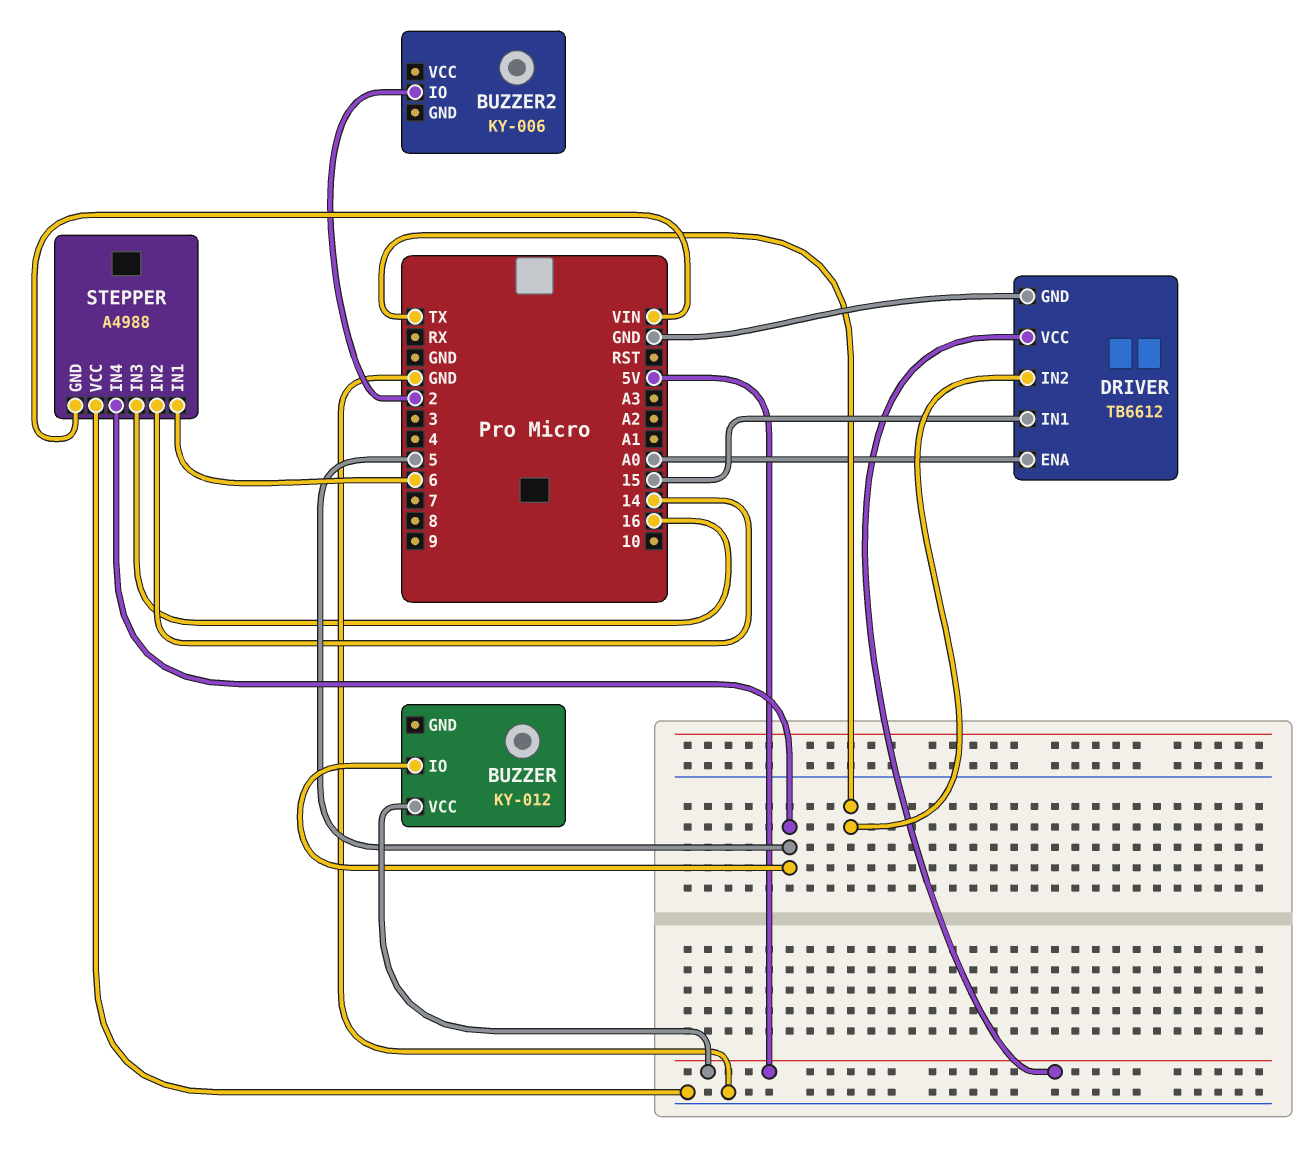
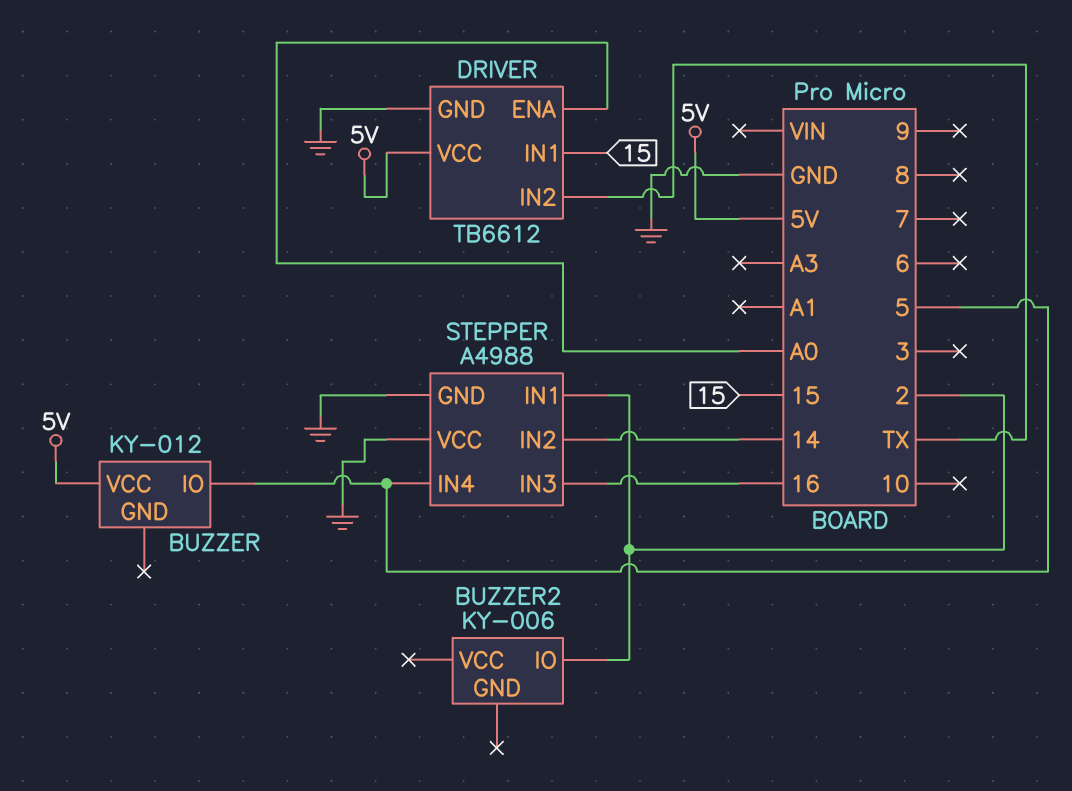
STEPPER pin GND: VIN -> GND
STEPPER pin IN1: 6 -> 2

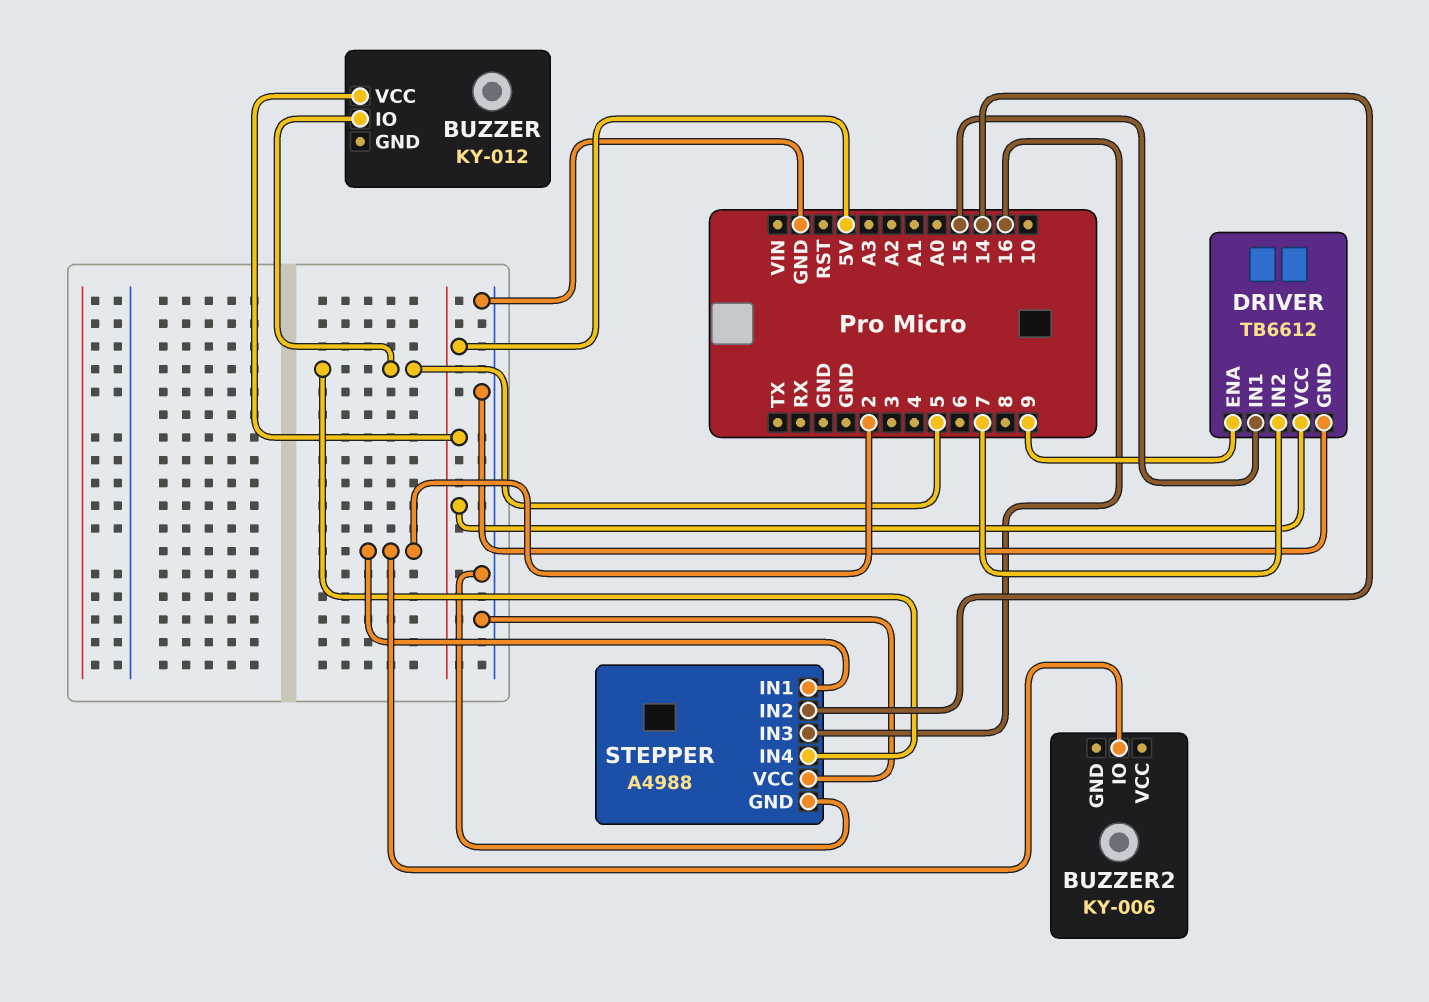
DRIVER pin ENA: A0 -> 9
DRIVER pin IN2: TX -> 7

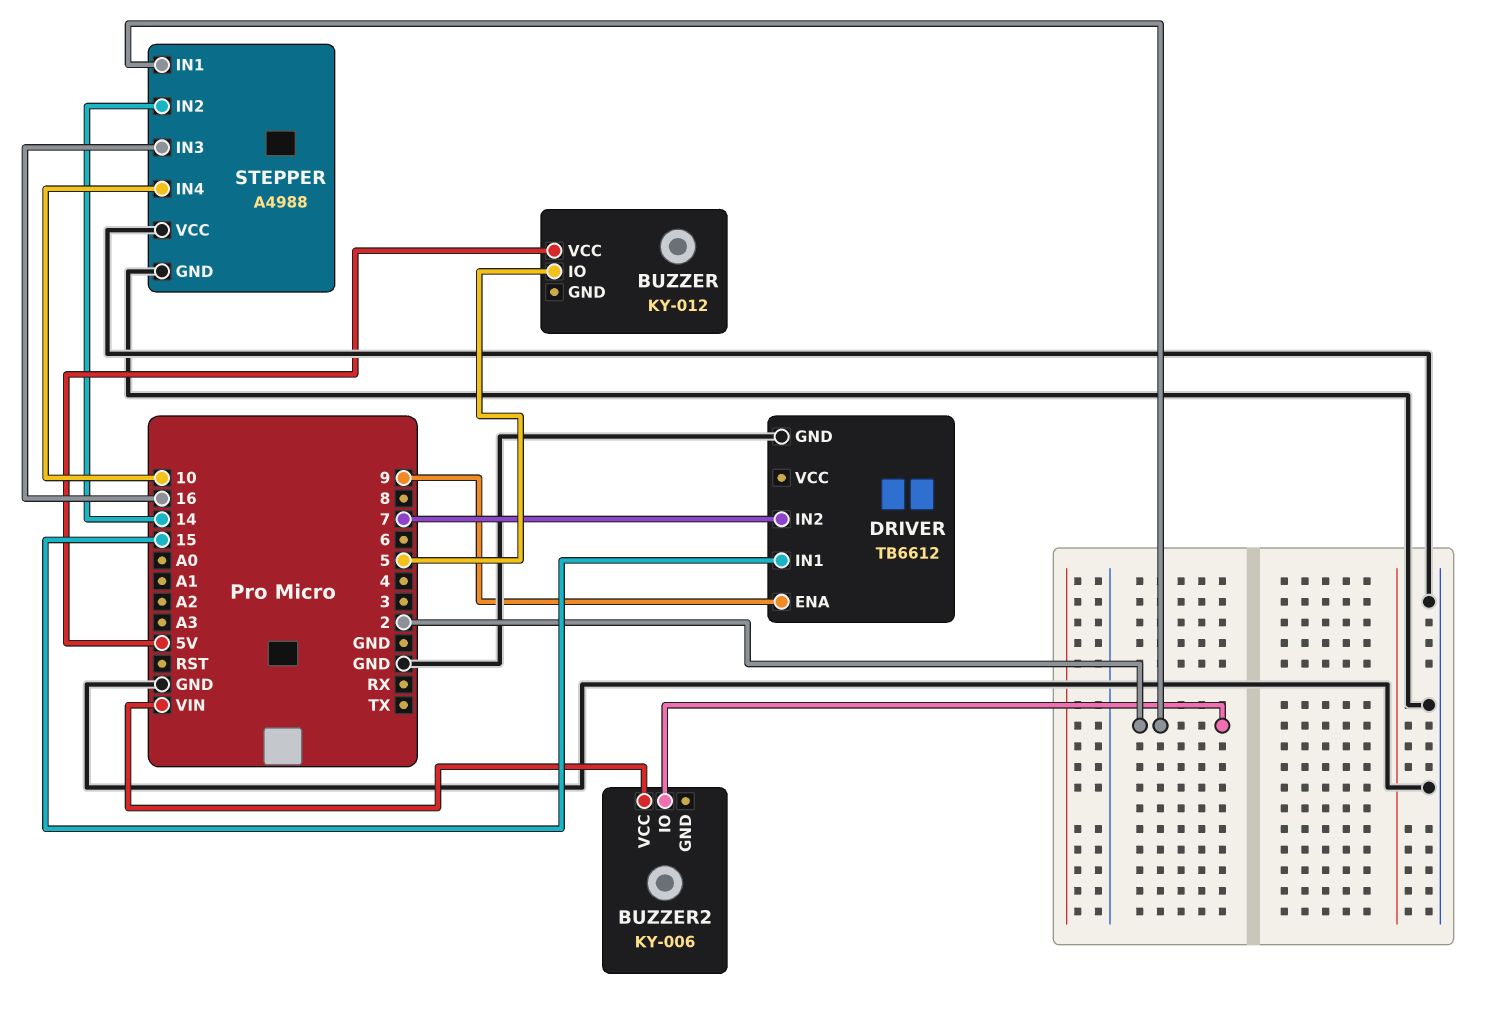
BUZZER2 pin VCC: none -> VIN
DRIVER pin VCC: 5V -> none
STEPPER pin IN4: 5 -> 10

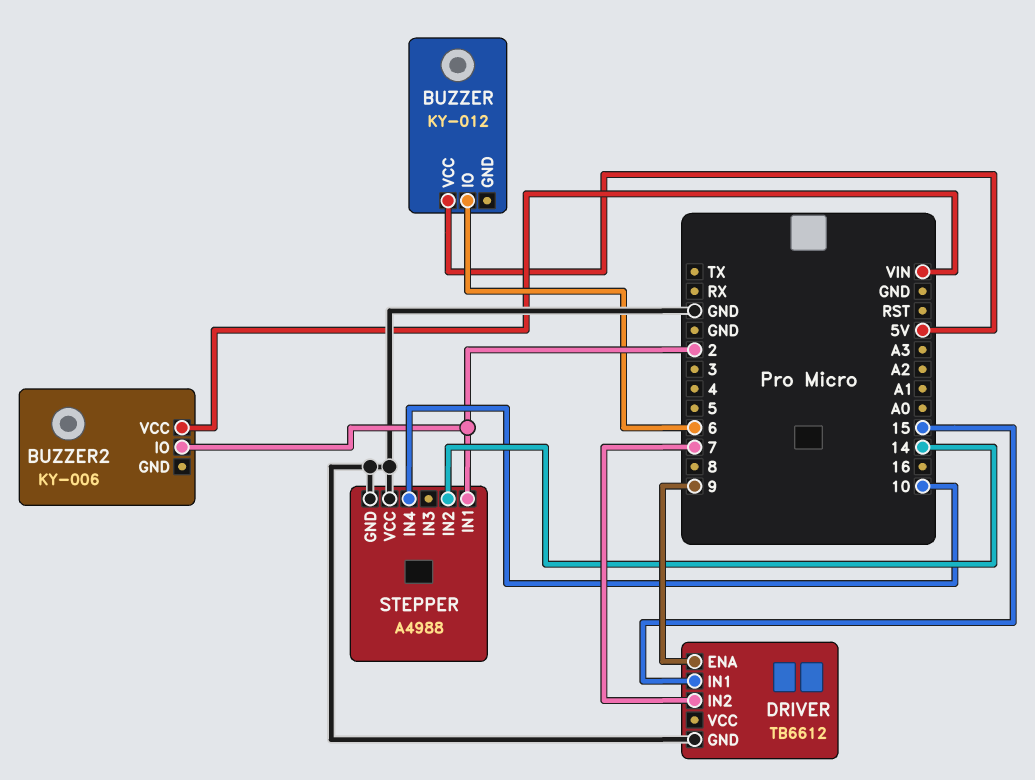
BUZZER pin IO: 5 -> 6
STEPPER pin IN3: 16 -> none

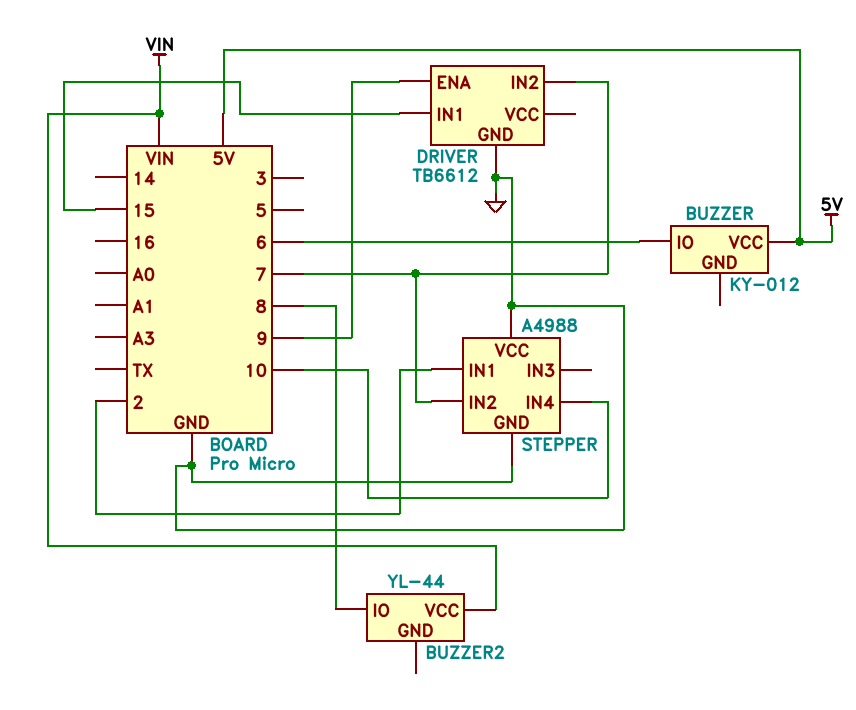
BUZZER2: KY-006 -> YL-44
BUZZER2 pin IO: 2 -> 8
STEPPER pin IN2: 14 -> 7

